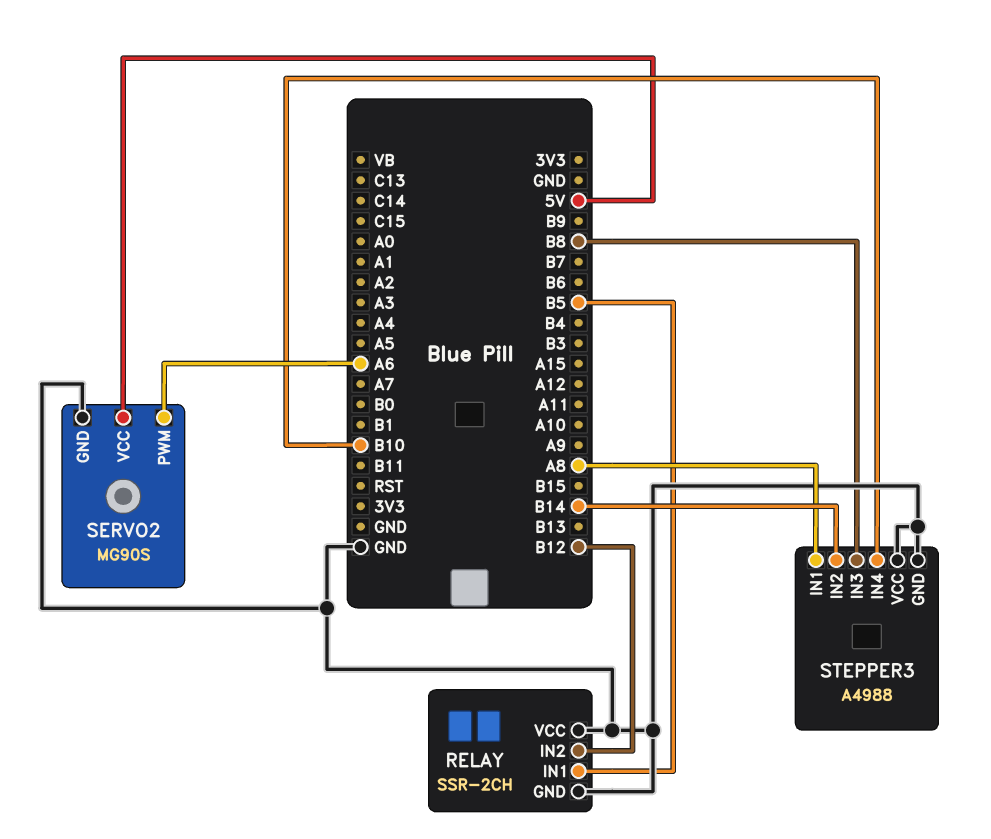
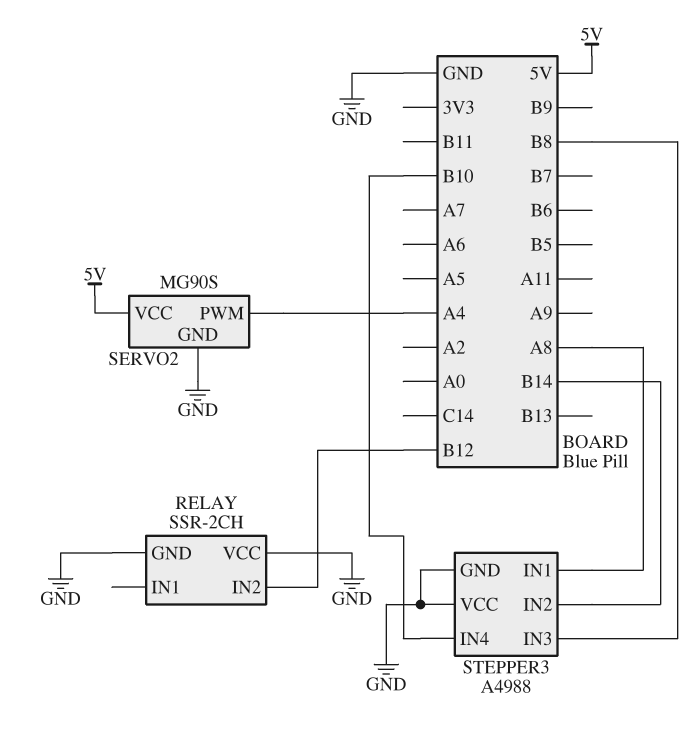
RELAY pin IN1: B5 -> none
SERVO2 pin PWM: A6 -> A4

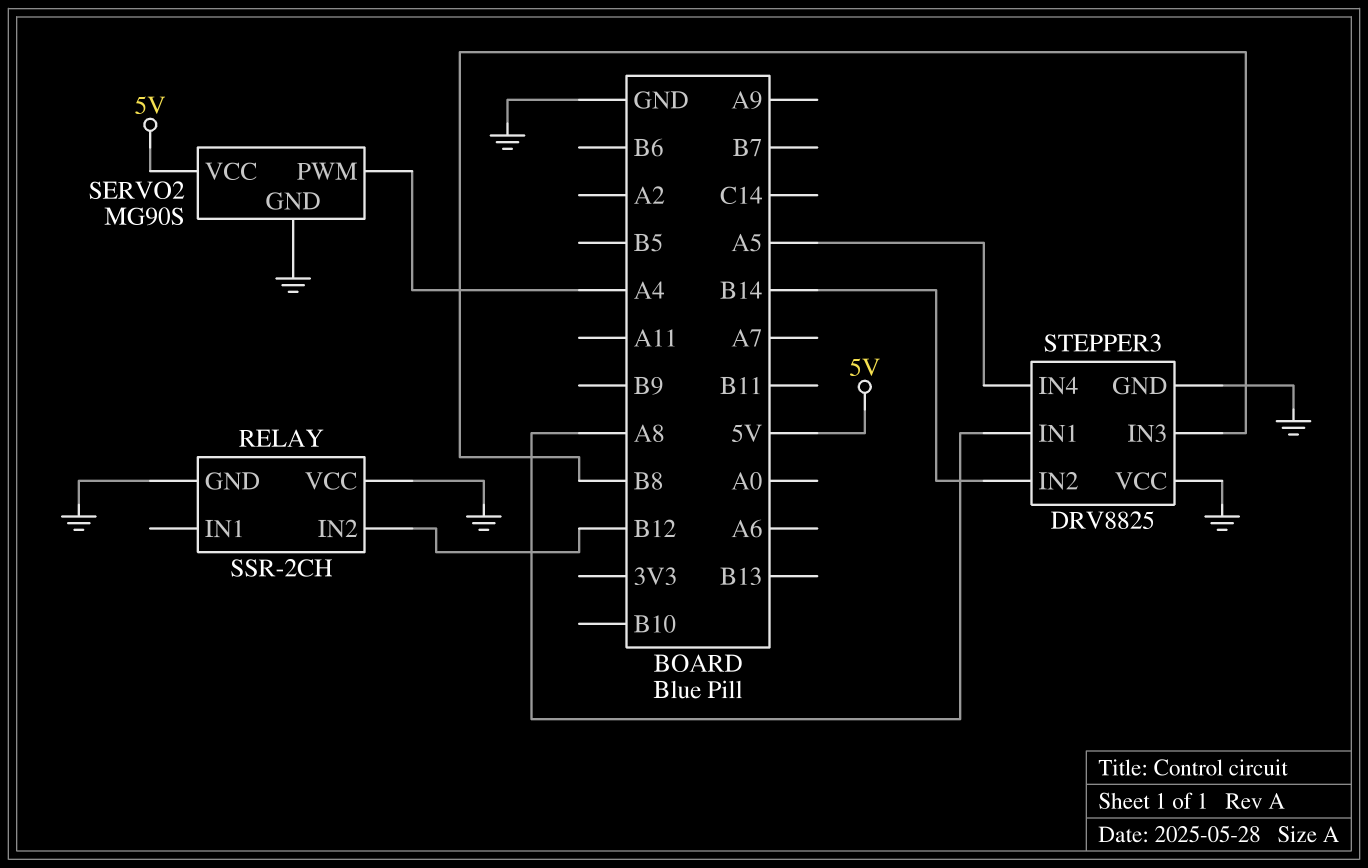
STEPPER3: A4988 -> DRV8825
STEPPER3 pin IN4: B10 -> A5

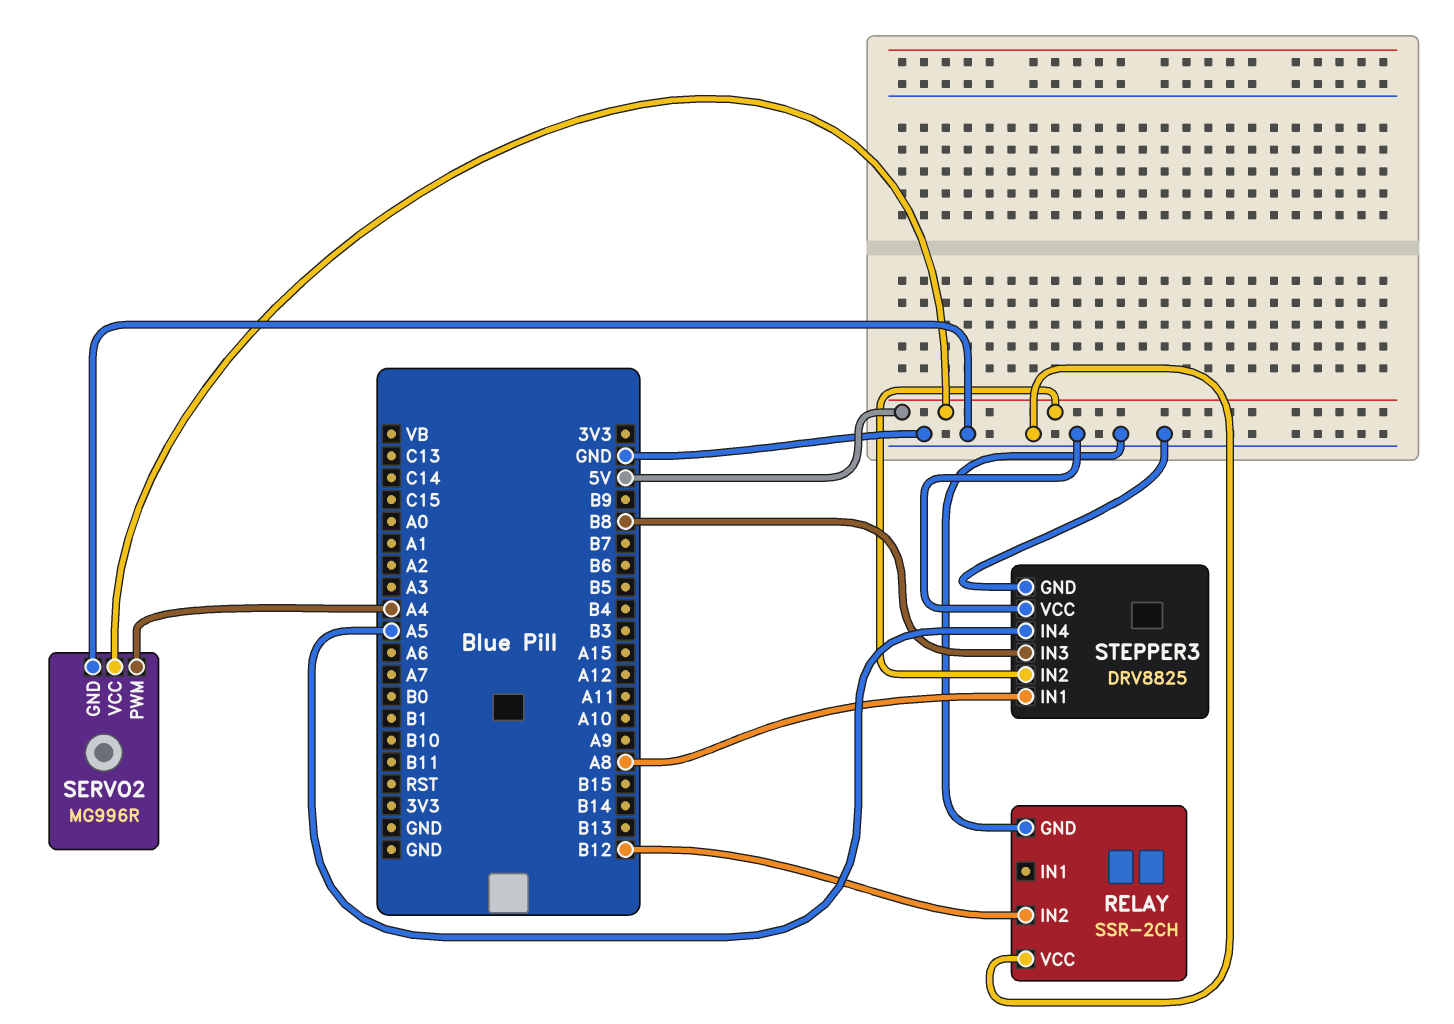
SERVO2: MG90S -> MG996R
STEPPER3 pin IN2: B14 -> 5V

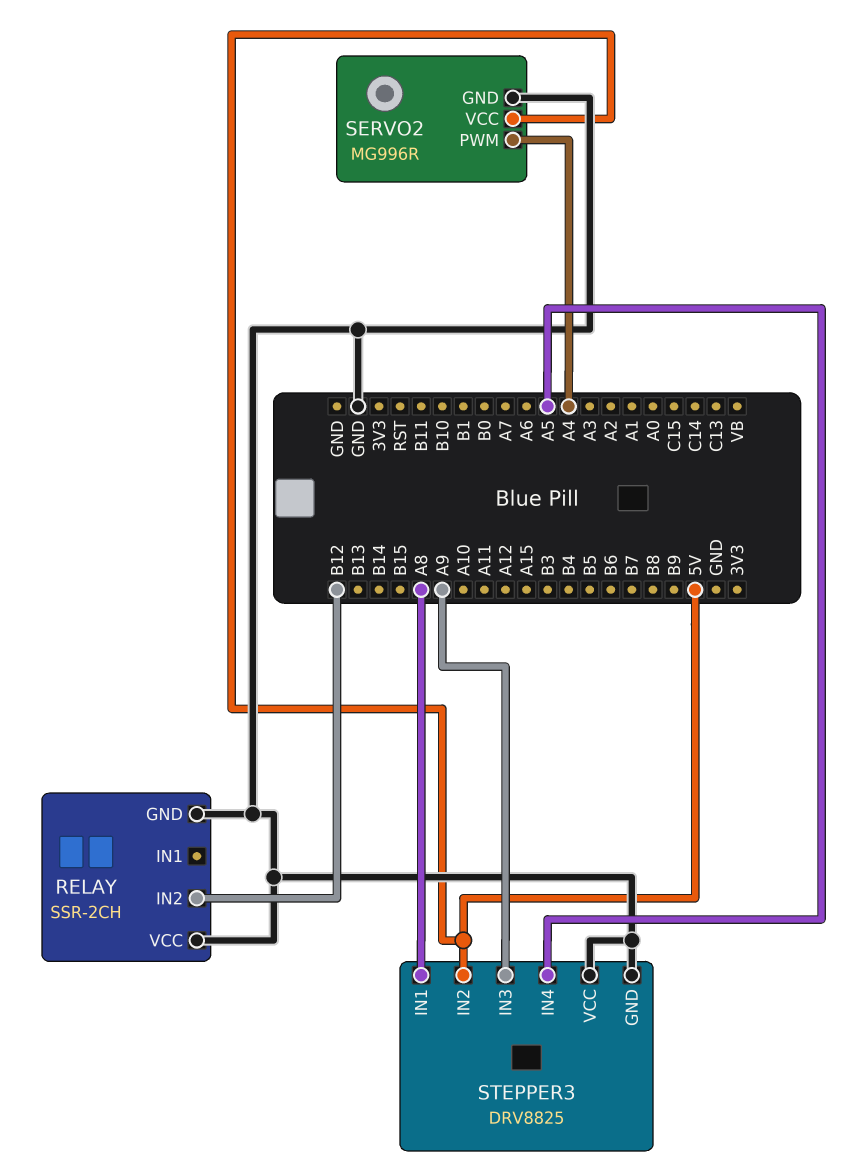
STEPPER3 pin IN3: B8 -> A9

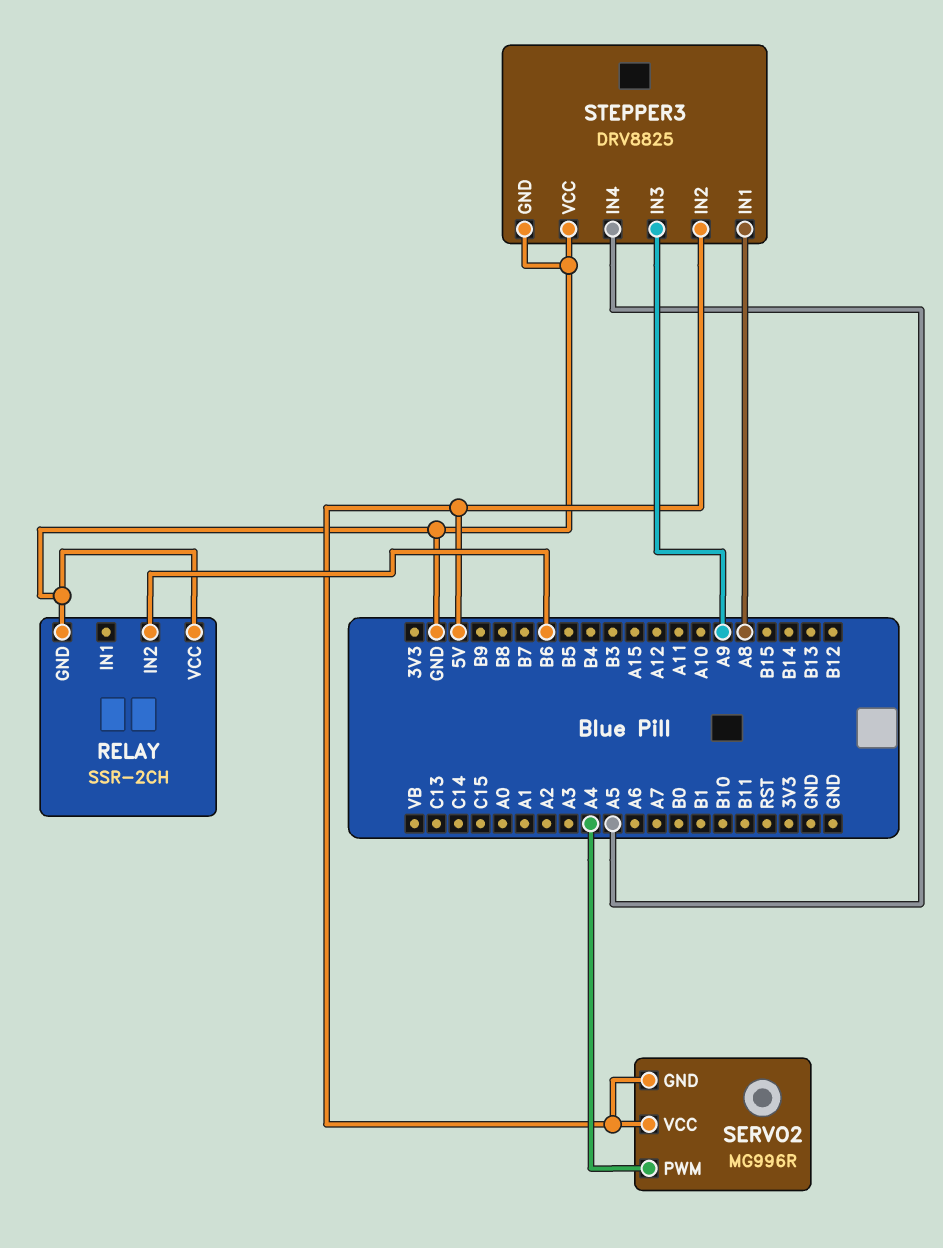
RELAY pin IN2: B12 -> B6
SERVO2 pin GND: GND -> 5V

